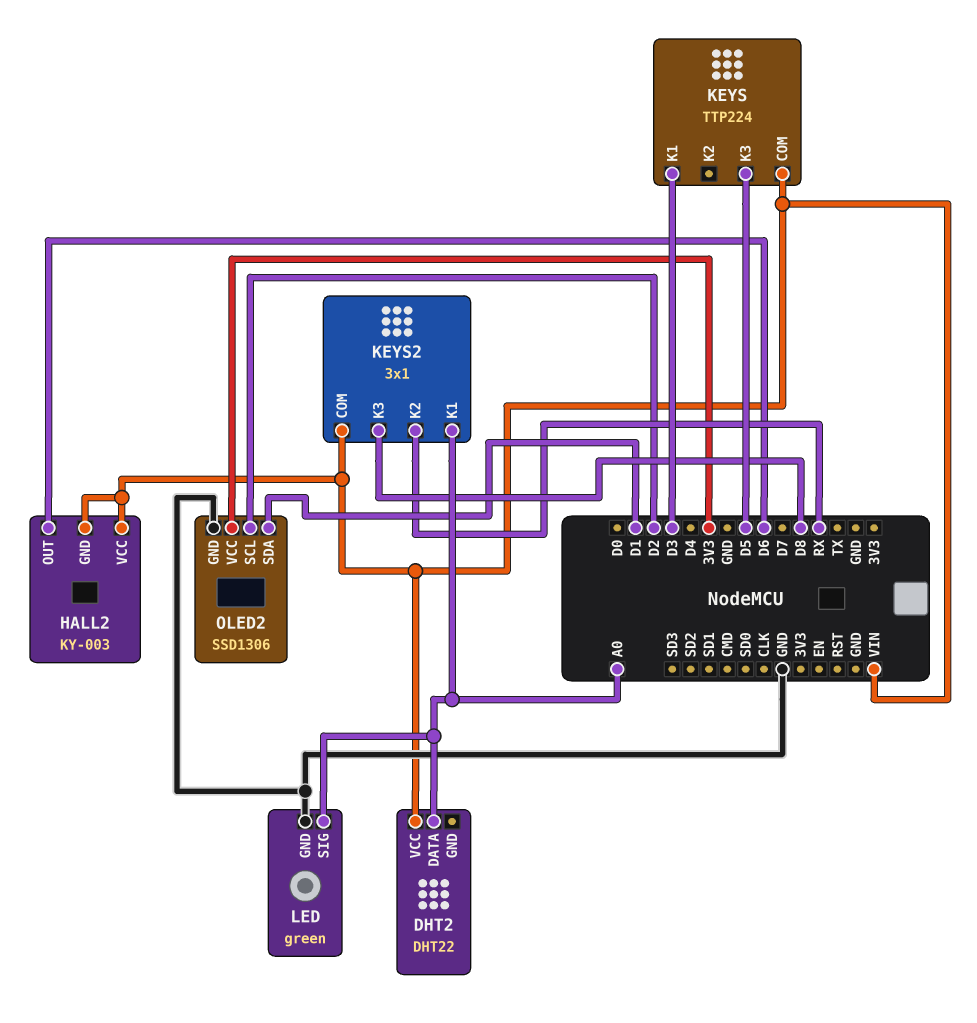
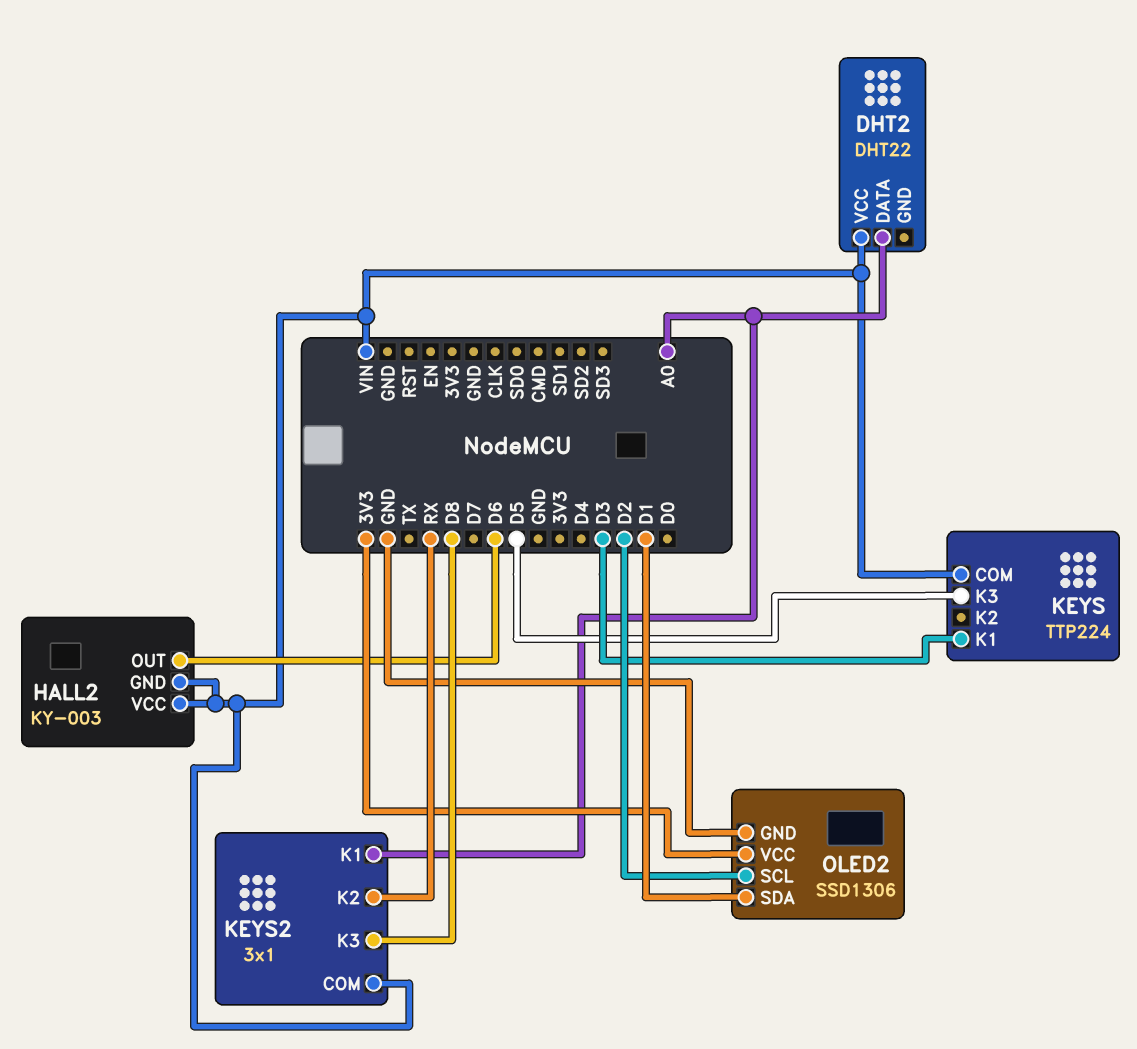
LED: green -> none
LED pin GND: GND -> none
LED pin SIG: A0 -> none

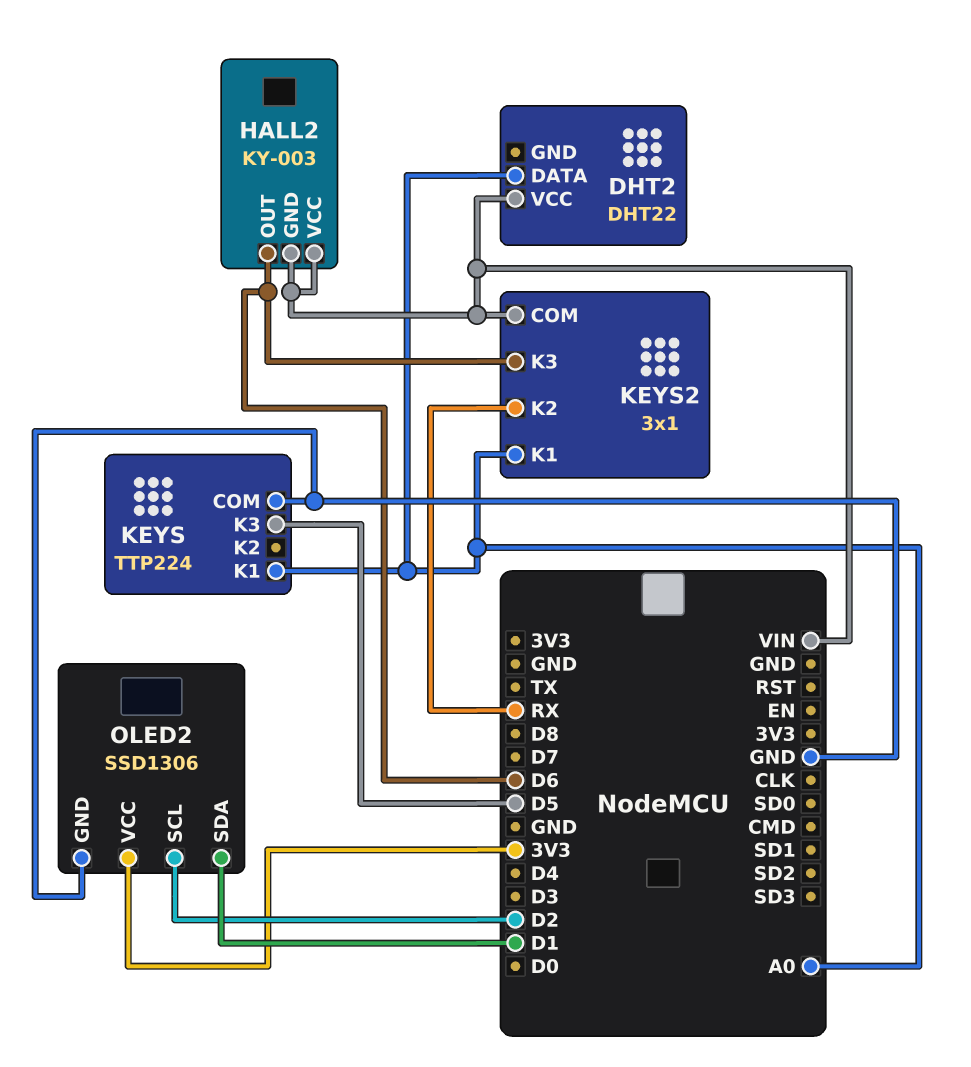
KEYS pin COM: VIN -> GND
KEYS pin K1: D3 -> A0
KEYS2 pin K3: D8 -> D6

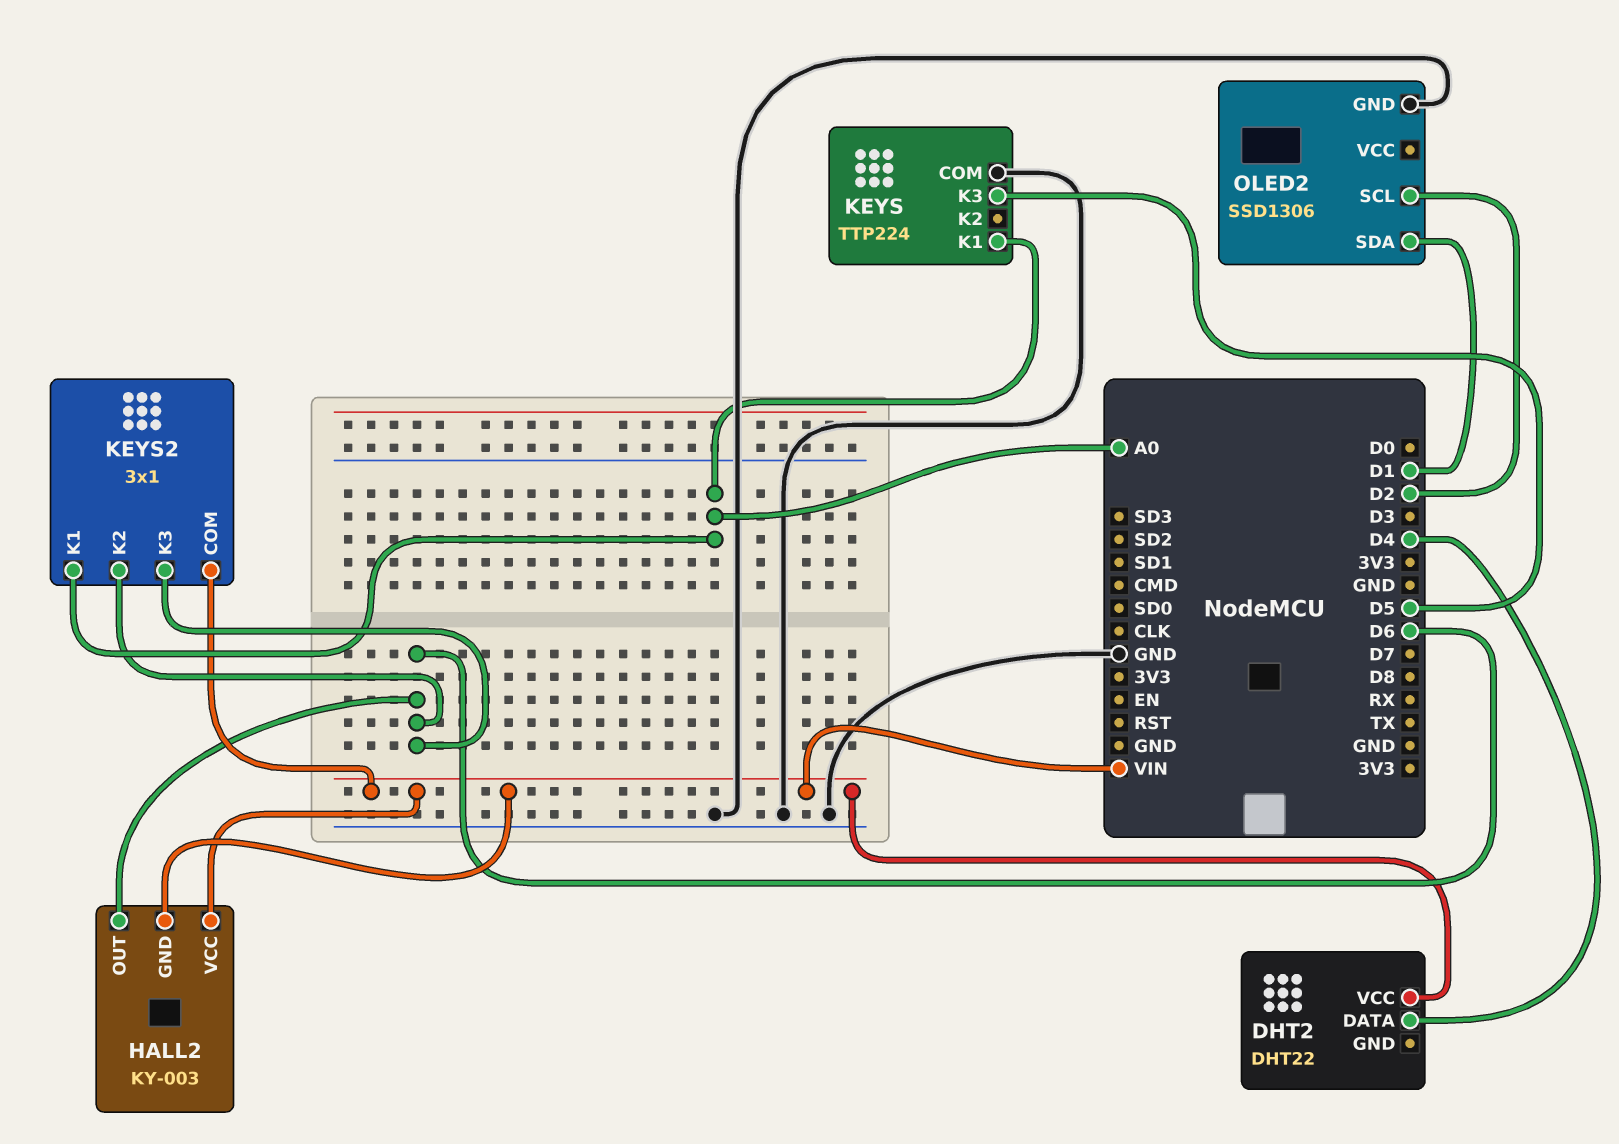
DHT2 pin DATA: A0 -> D4
KEYS2 pin K2: RX -> D6
OLED2 pin VCC: 3V3 -> none

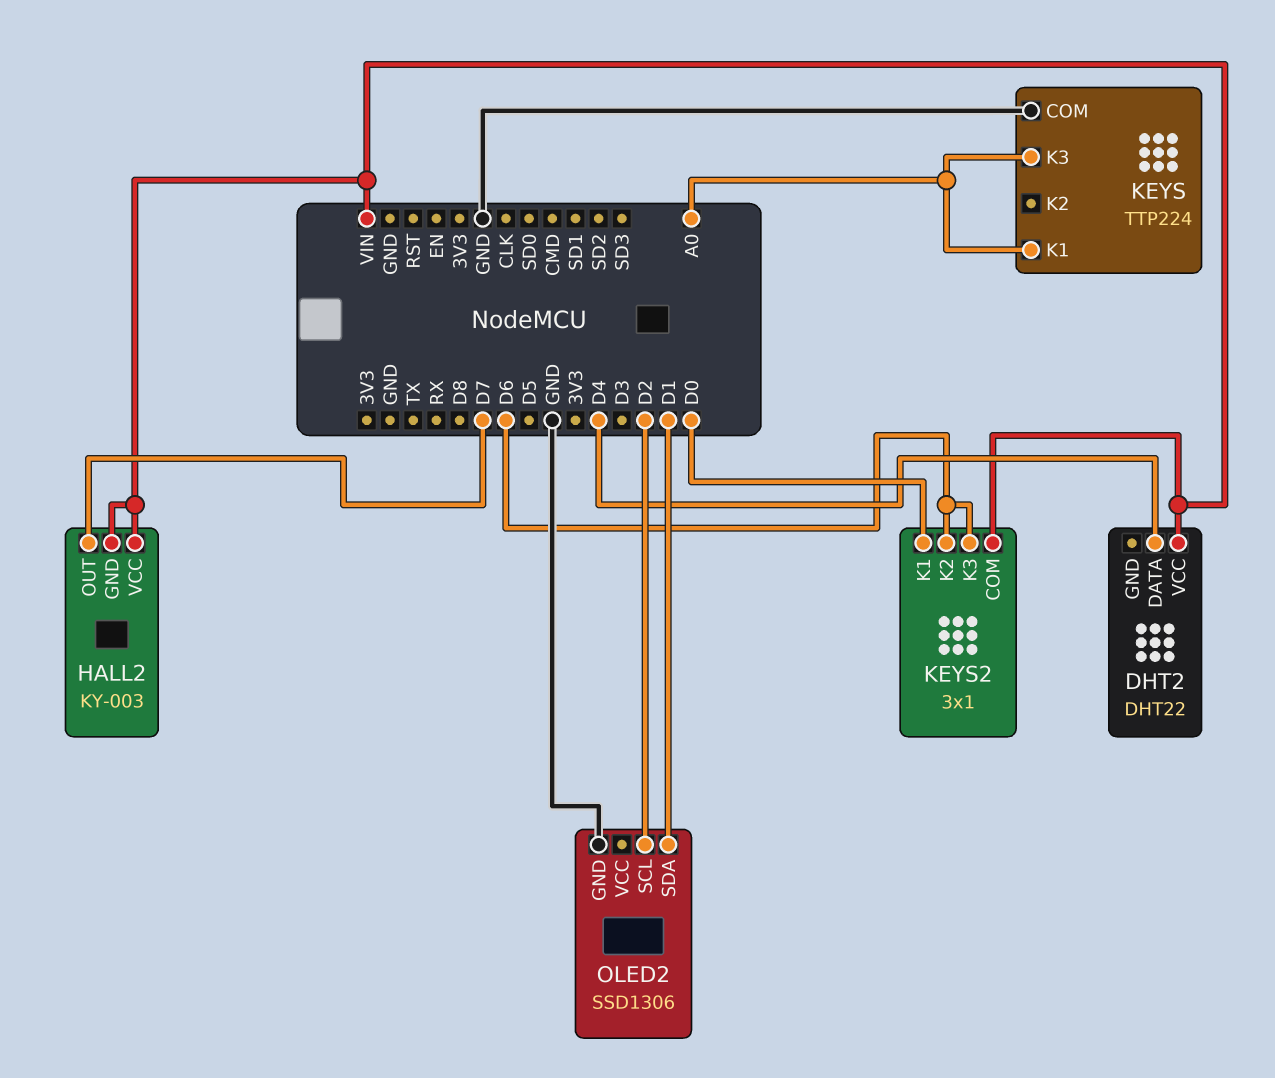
HALL2 pin OUT: D6 -> D7
KEYS pin K3: D5 -> A0
KEYS2 pin K1: A0 -> D0

